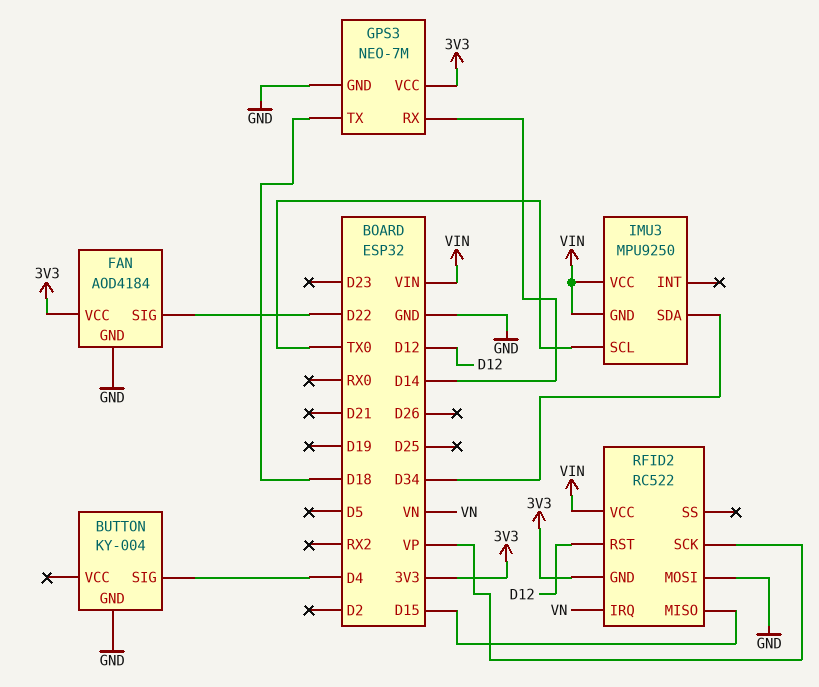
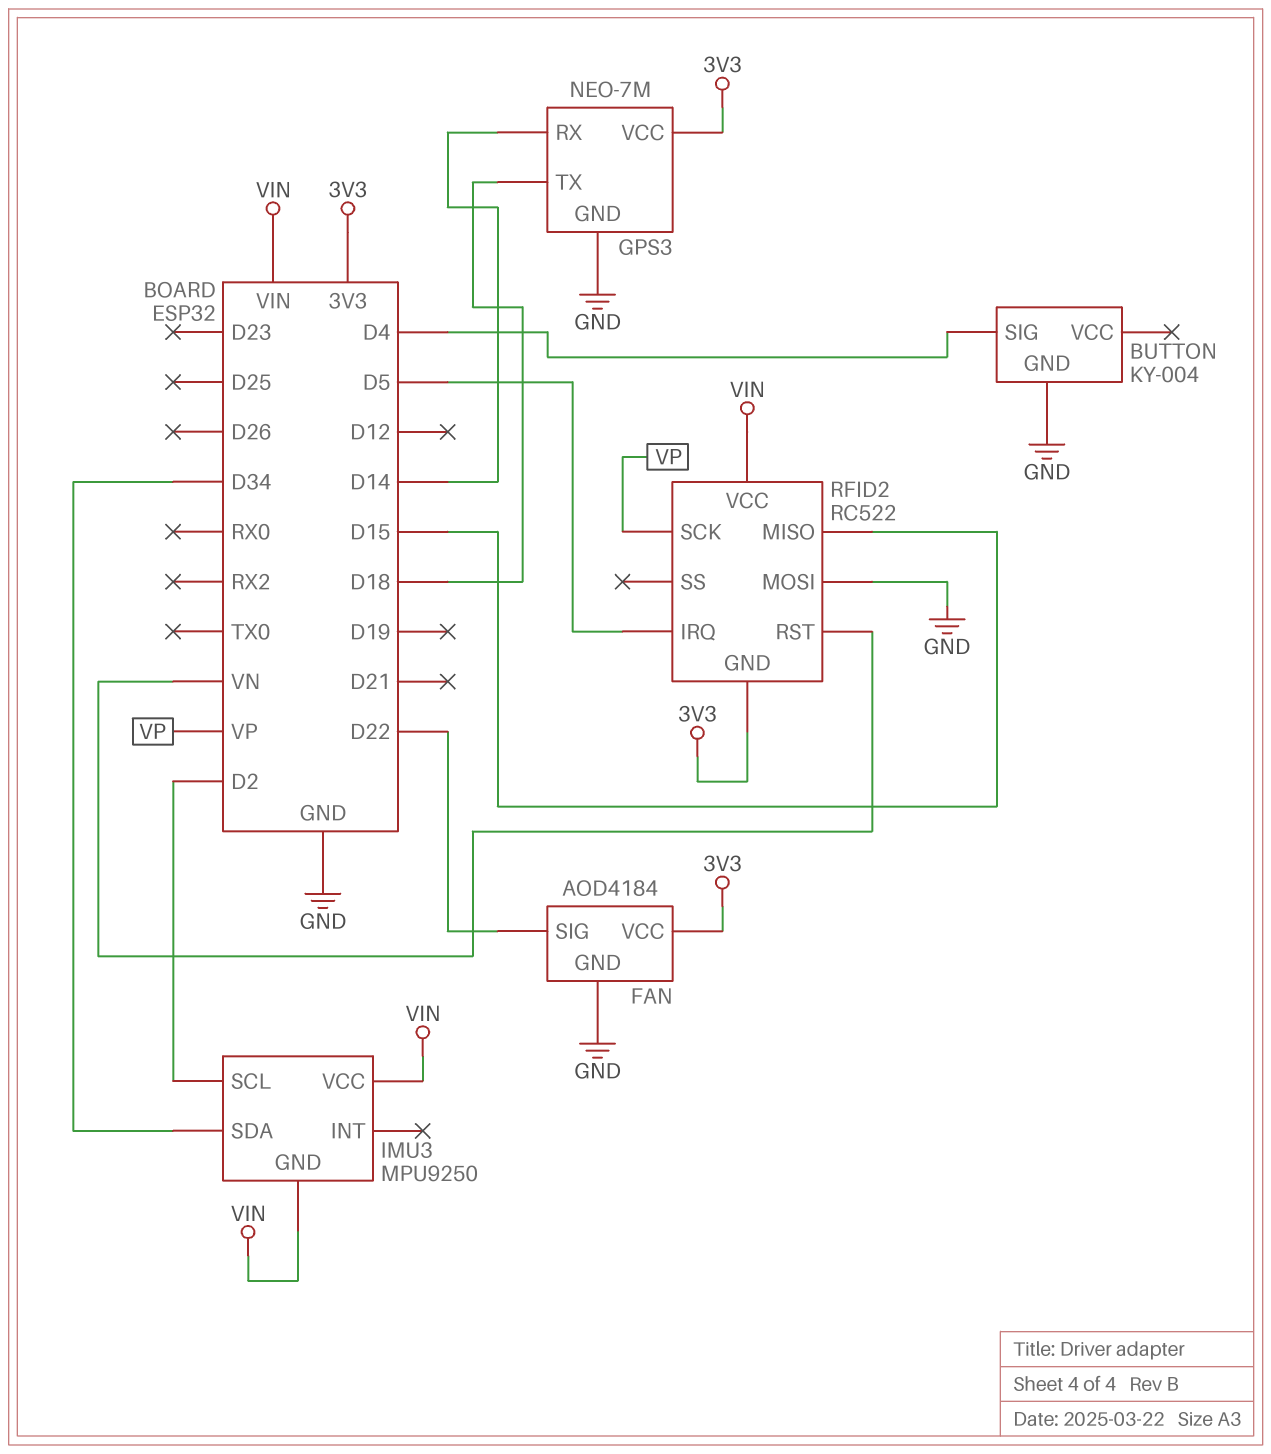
IMU3 pin SCL: TX0 -> D2
RFID2 pin IRQ: VN -> D5
RFID2 pin RST: D12 -> VN

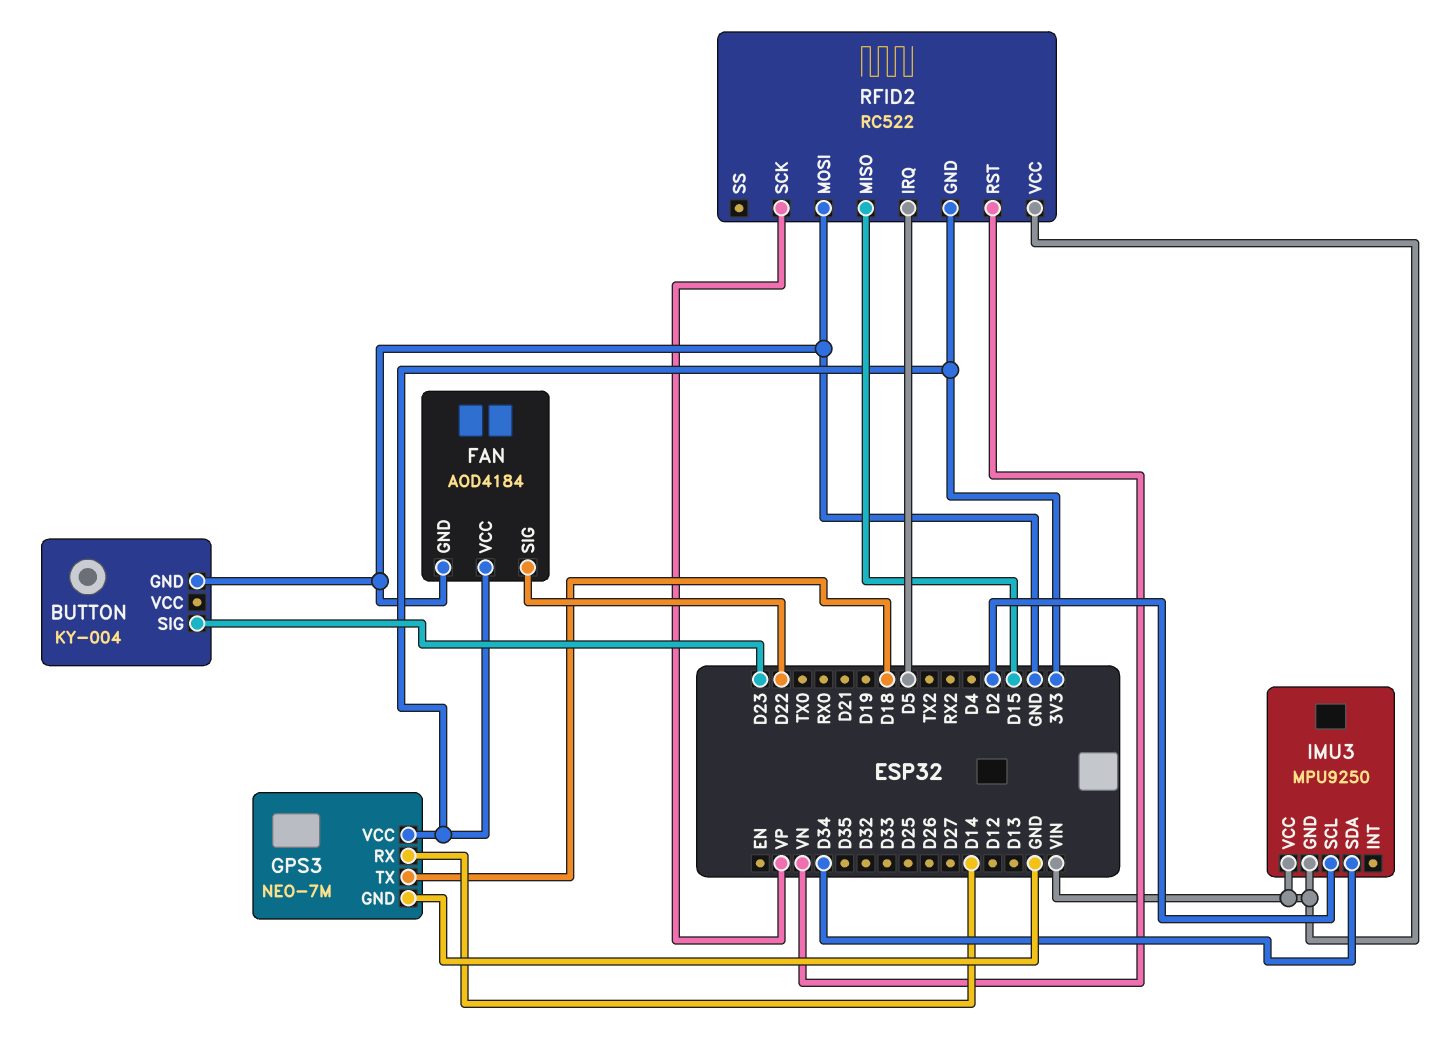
BUTTON pin SIG: D4 -> D23

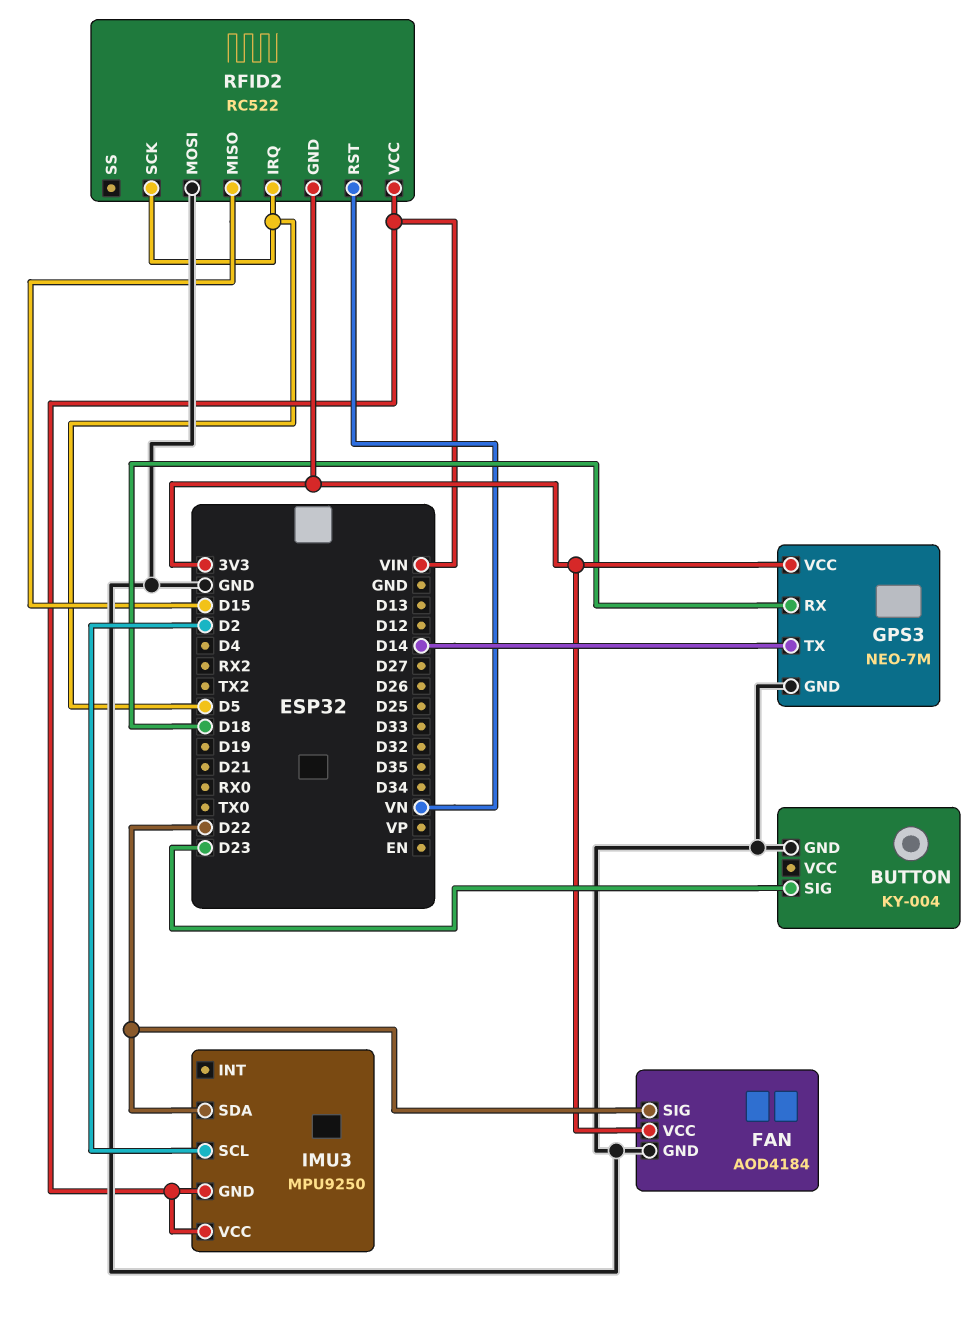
GPS3 pin RX: D14 -> D18
GPS3 pin TX: D18 -> D14
IMU3 pin SDA: D34 -> D22
RFID2 pin SCK: VP -> D5

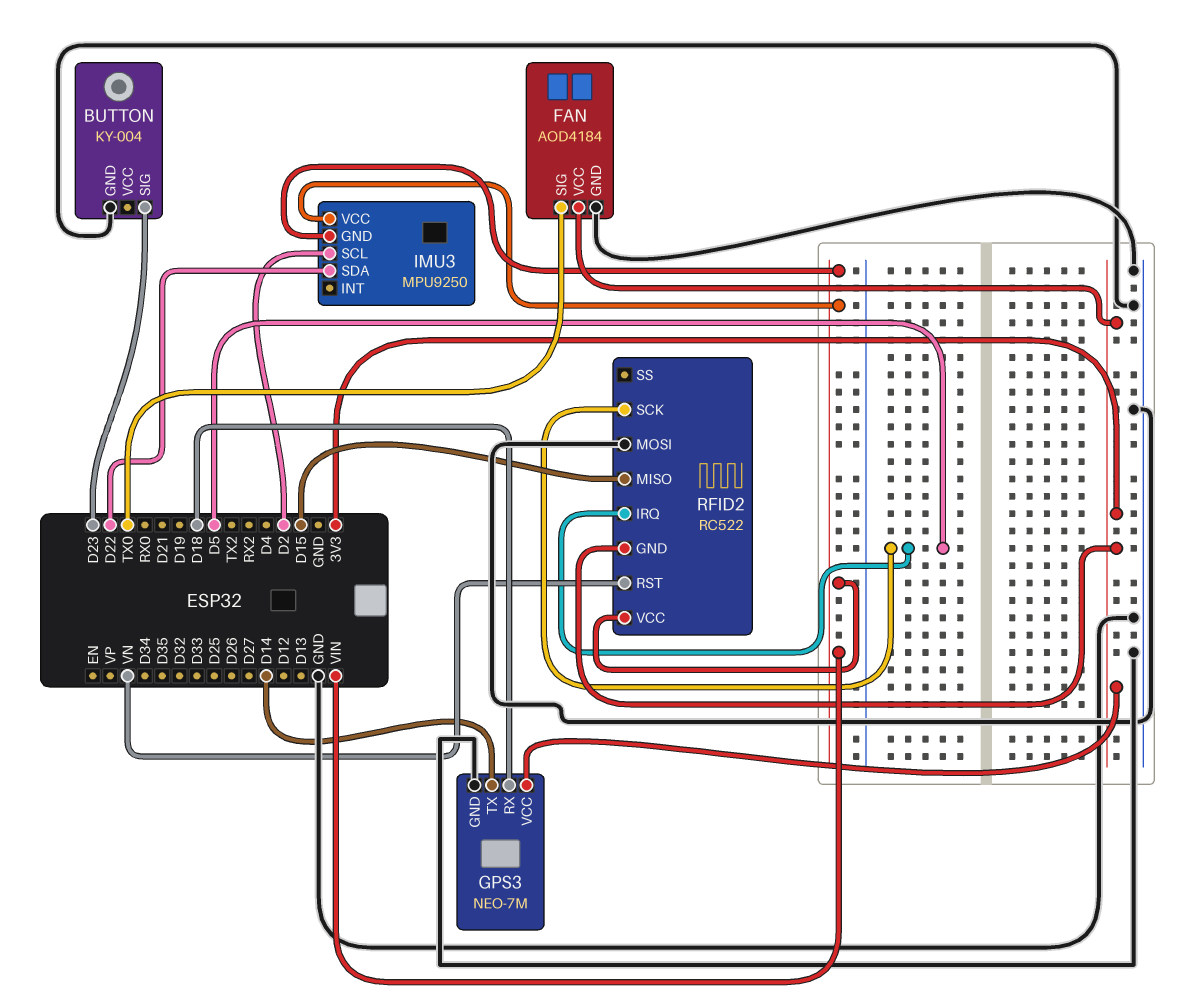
FAN pin SIG: D22 -> TX0

